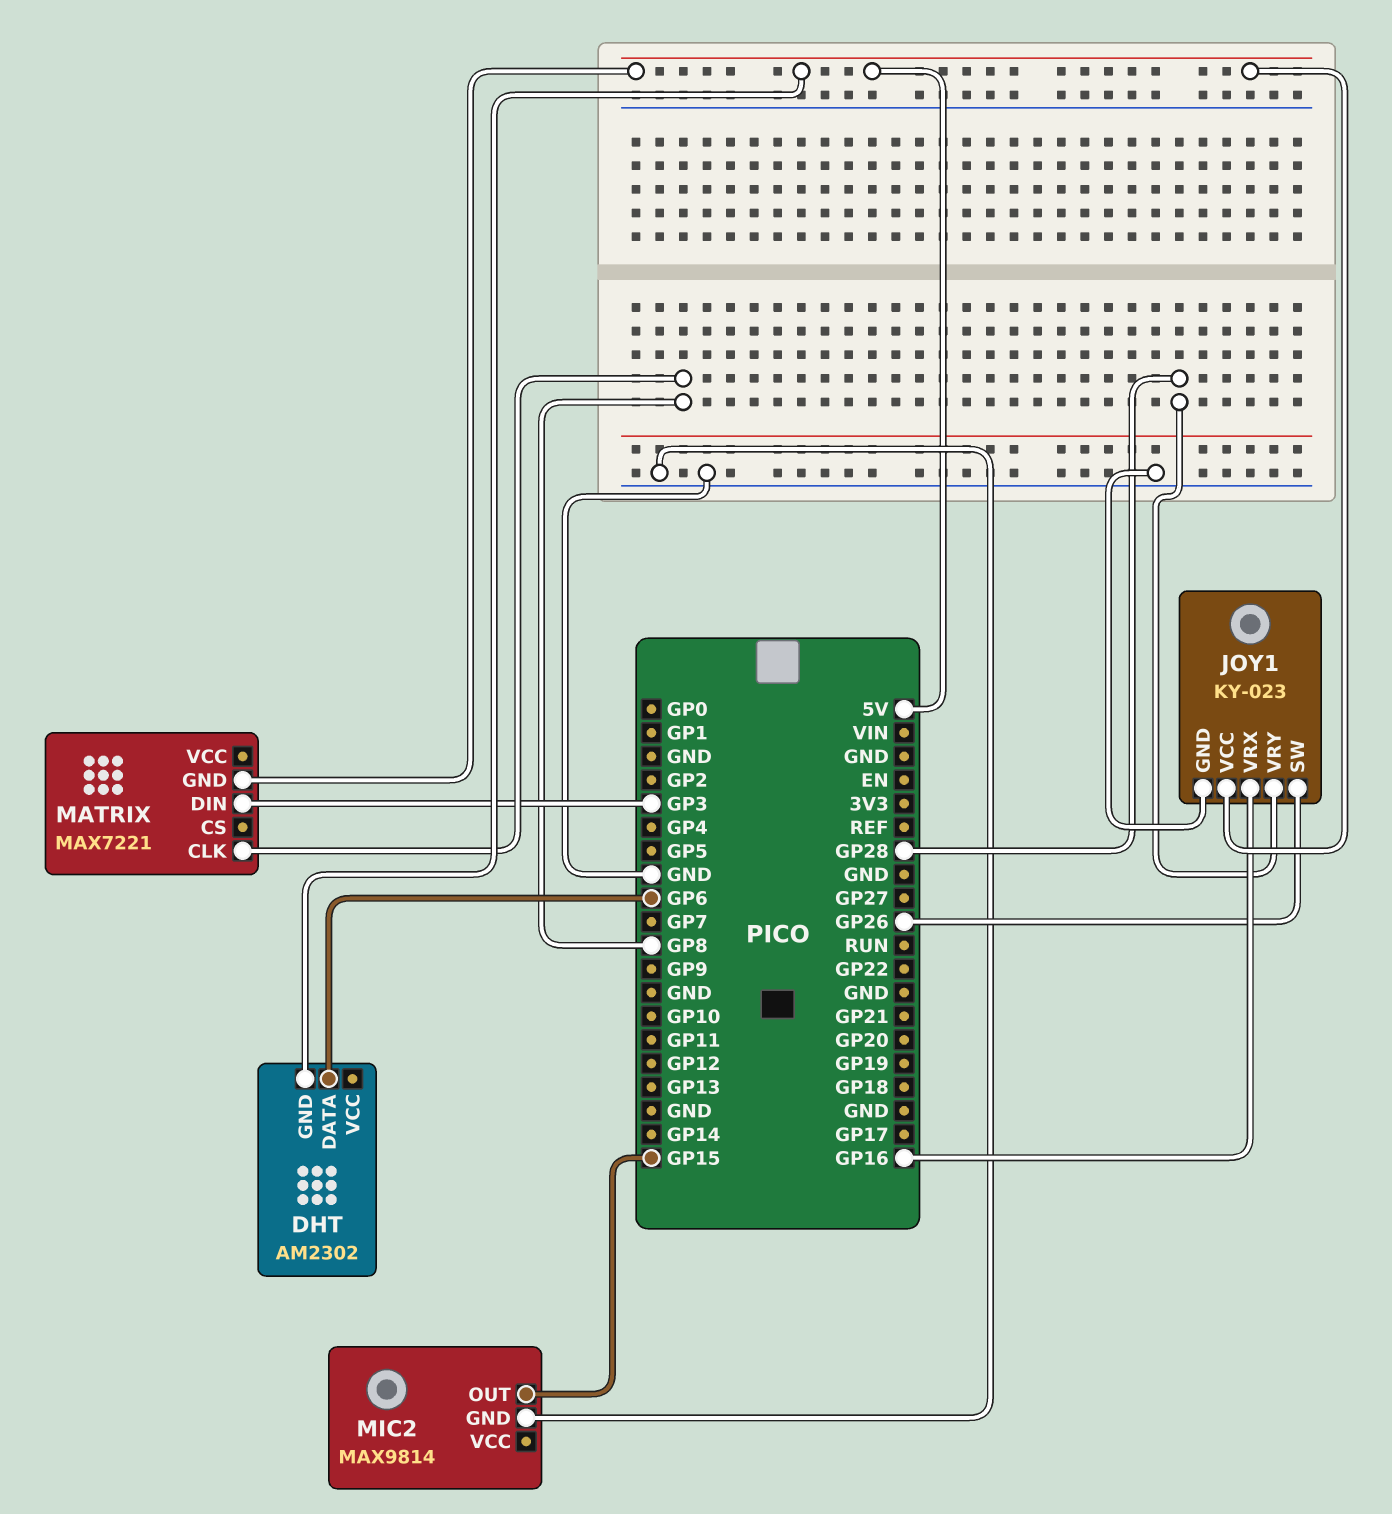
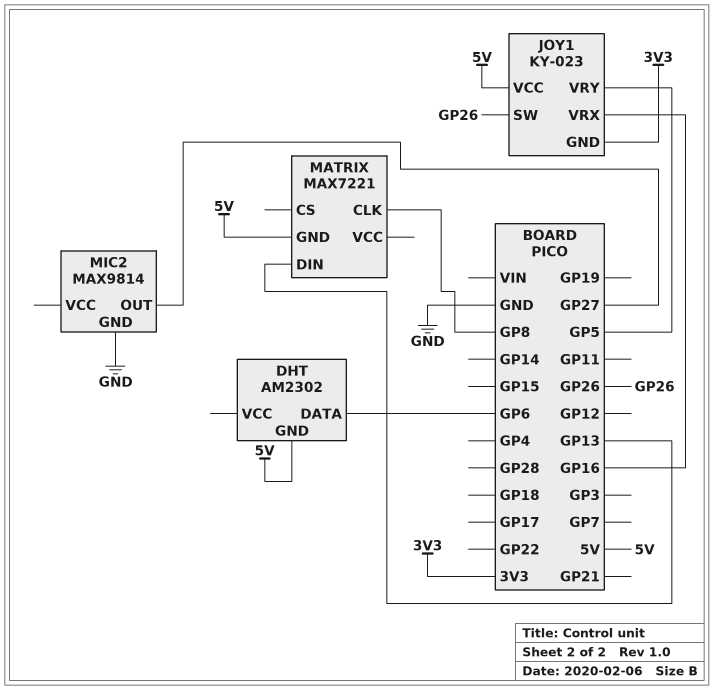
JOY1 pin GND: GND -> 3V3
JOY1 pin VRY: GP28 -> GP5
MATRIX pin DIN: GP3 -> GP13
MIC2 pin OUT: GP15 -> GP27

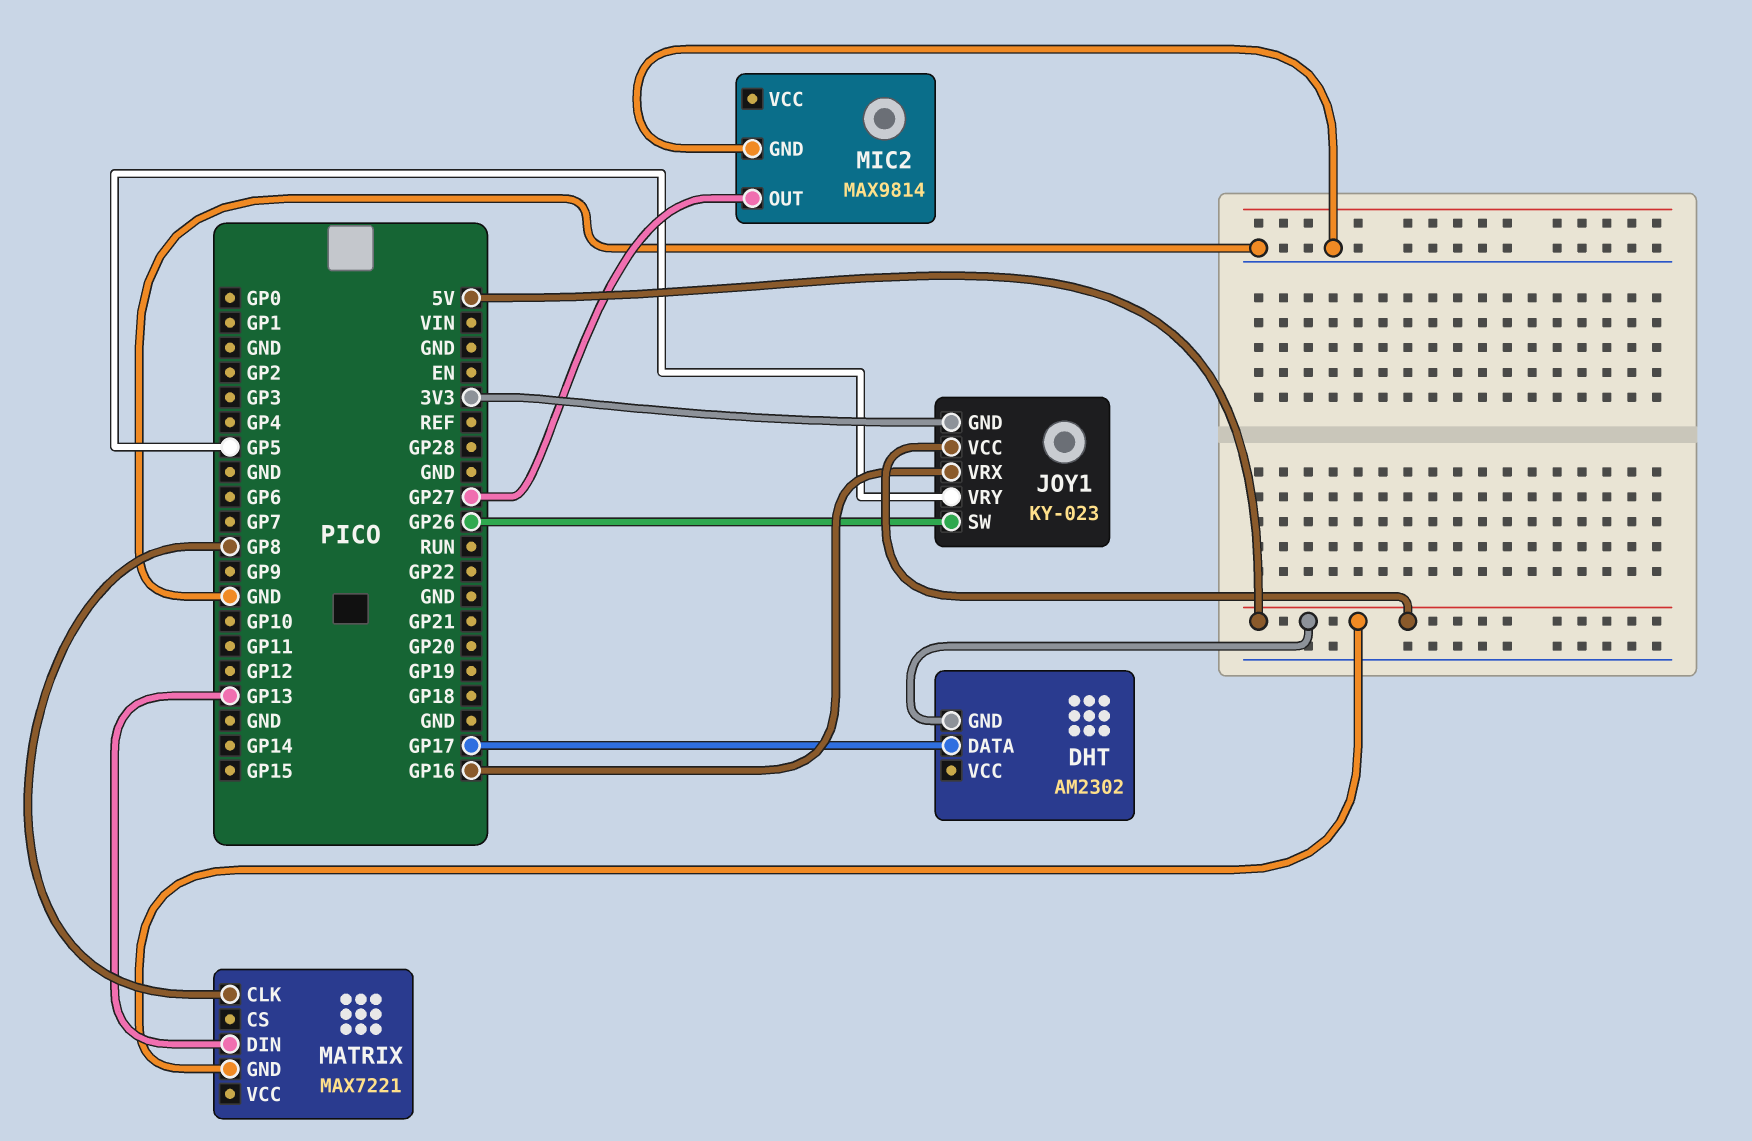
DHT pin DATA: GP6 -> GP17

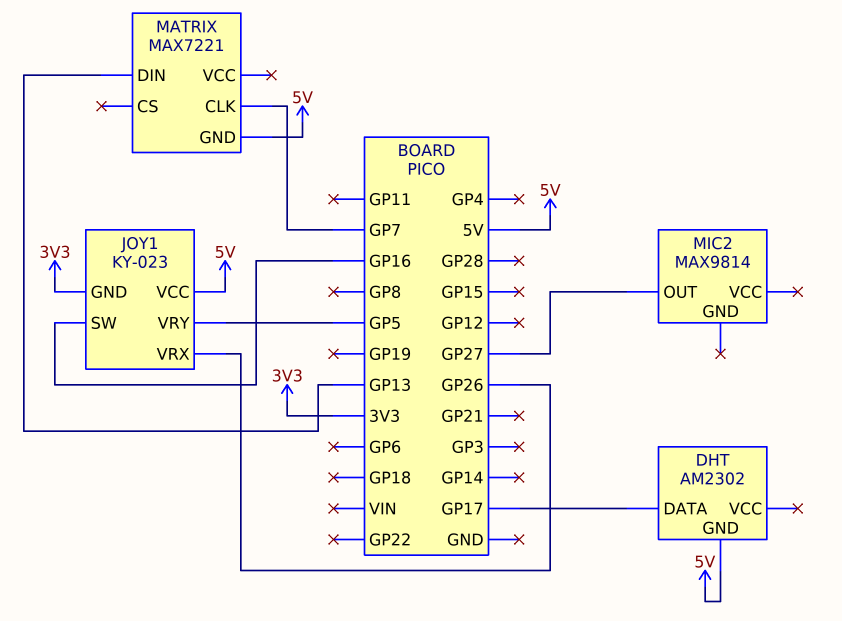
JOY1 pin SW: GP26 -> GP16
JOY1 pin VRX: GP16 -> GP26
MATRIX pin CLK: GP8 -> GP7
MIC2 pin GND: GND -> none

